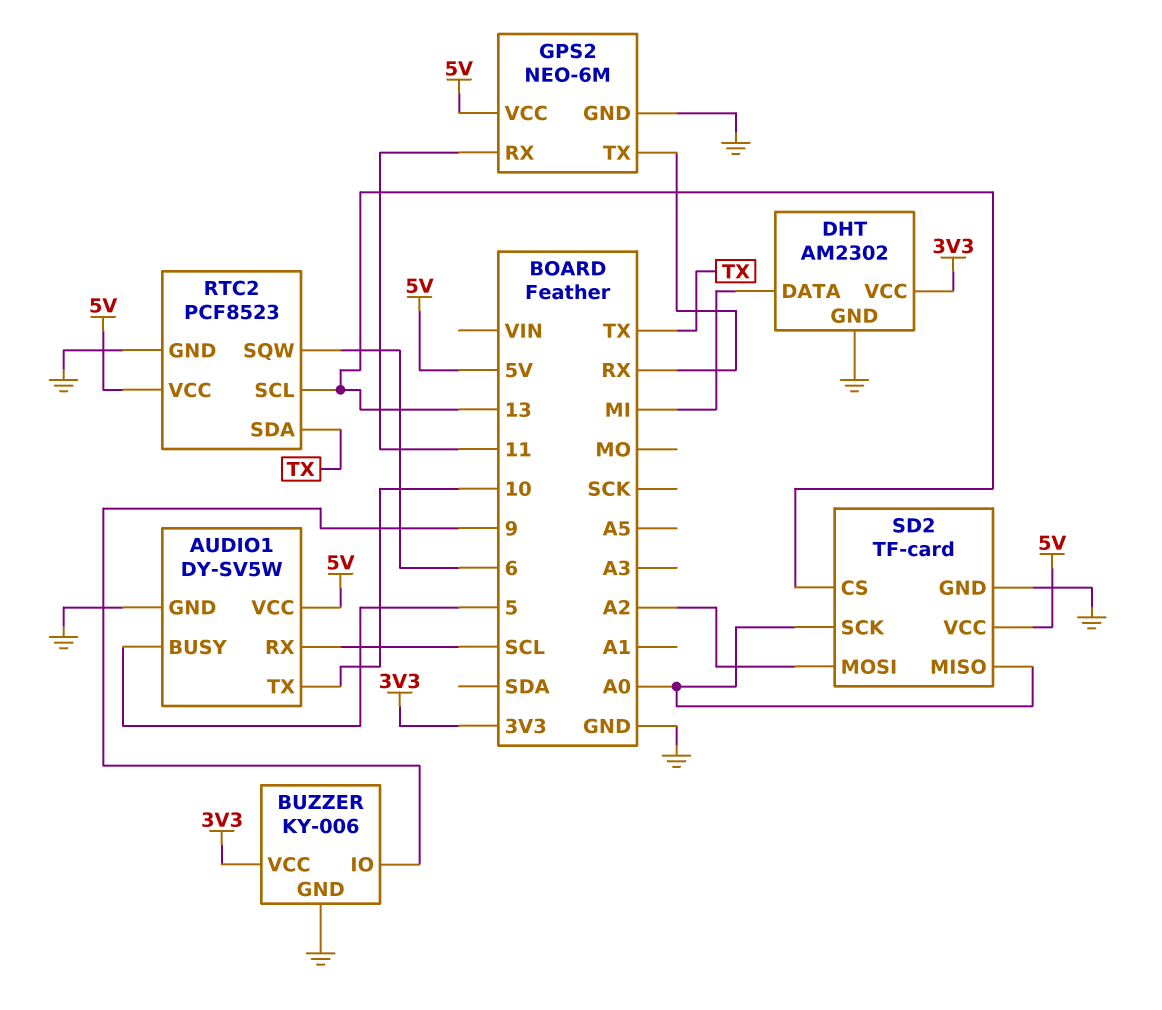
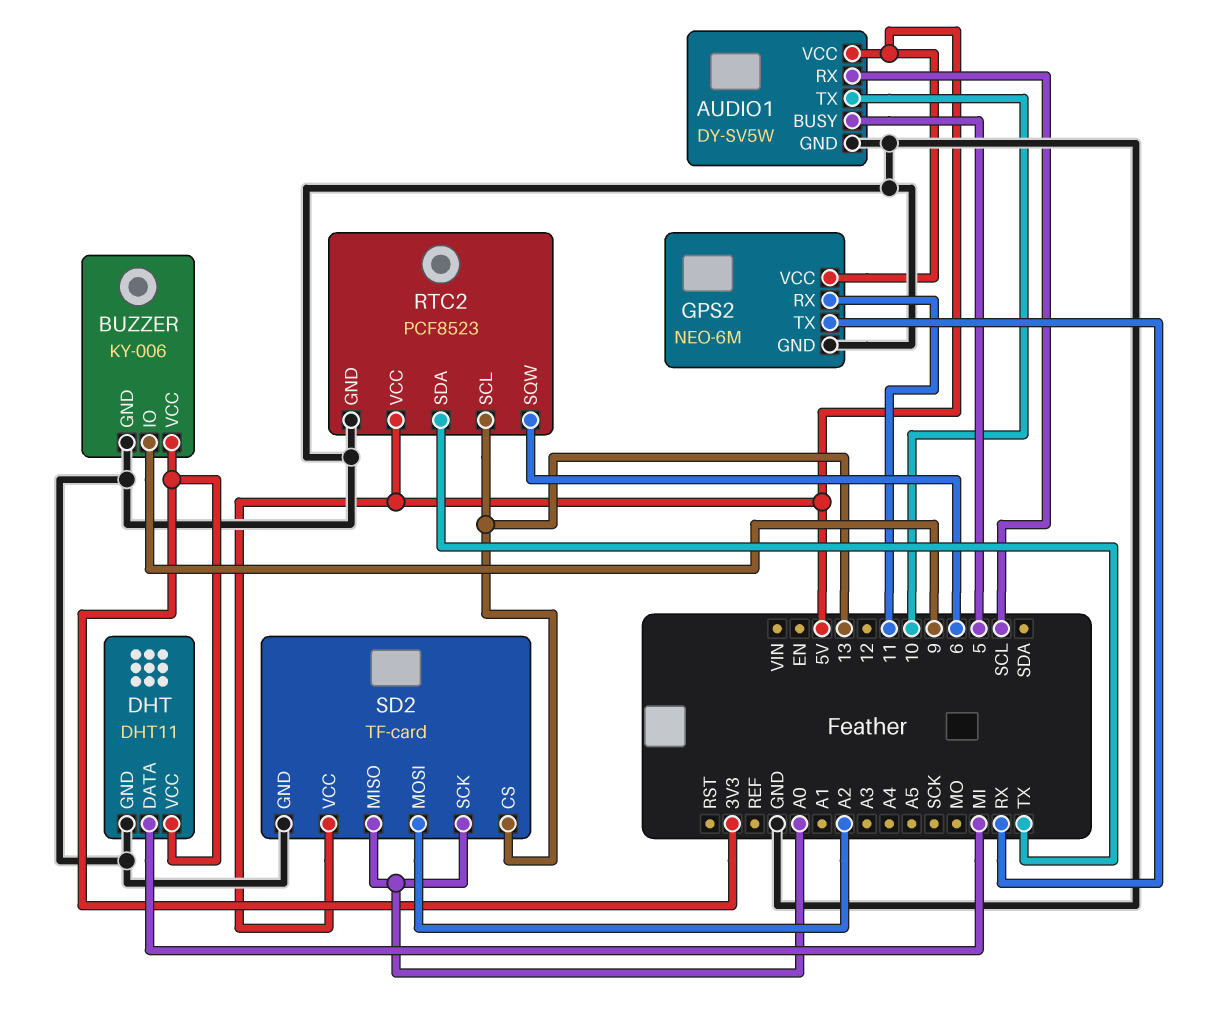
DHT: AM2302 -> DHT11

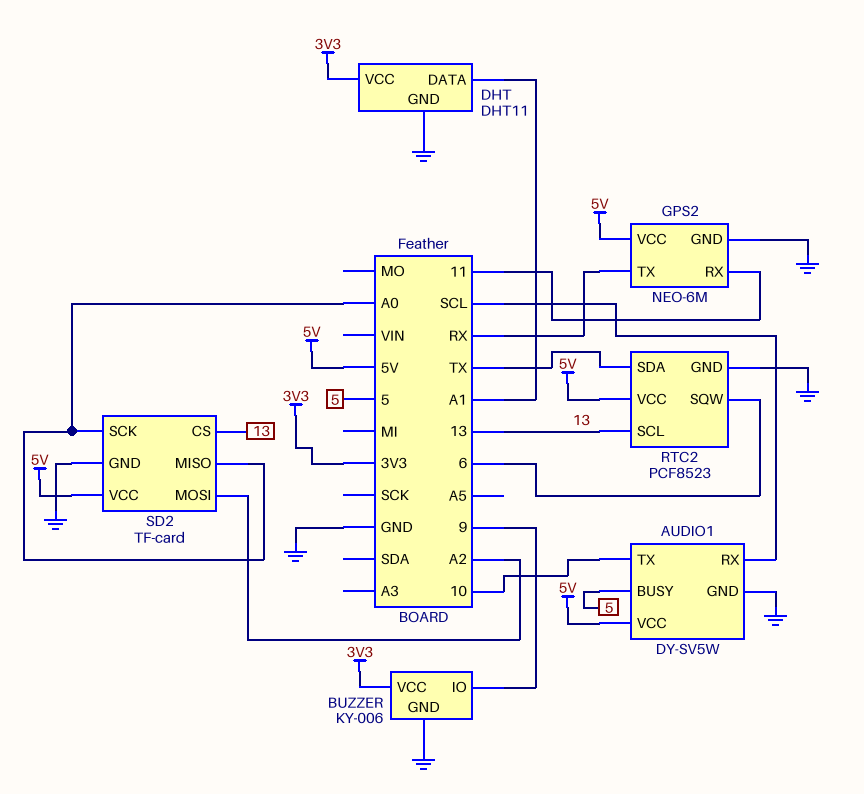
DHT pin DATA: MI -> A1

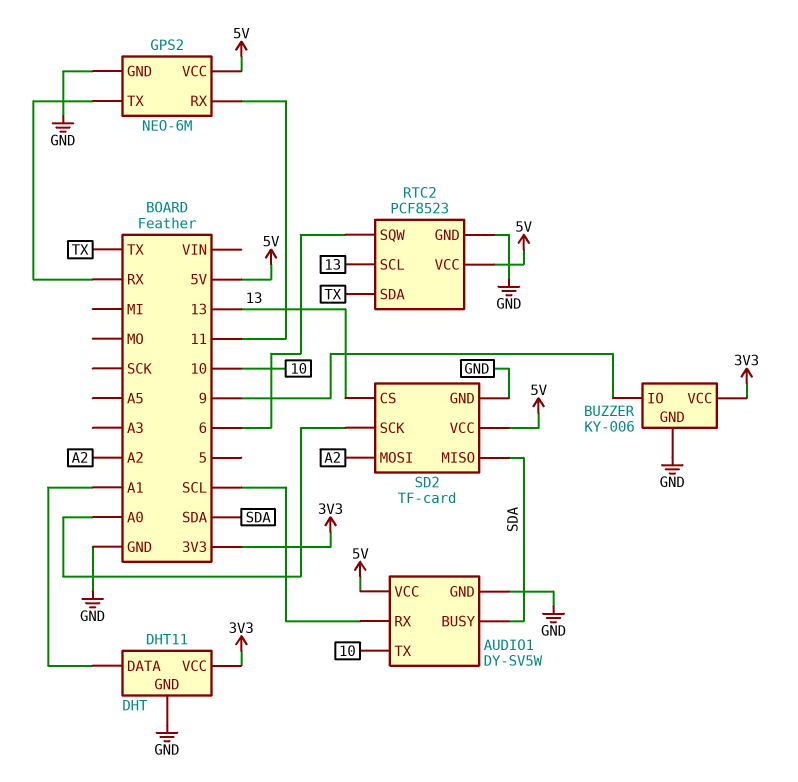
AUDIO1 pin BUSY: 5 -> SDA
SD2 pin MISO: A0 -> SDA

